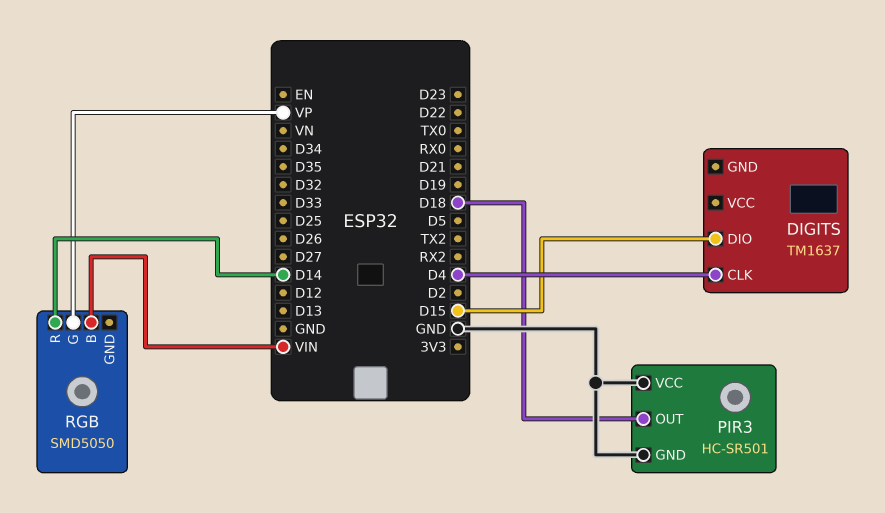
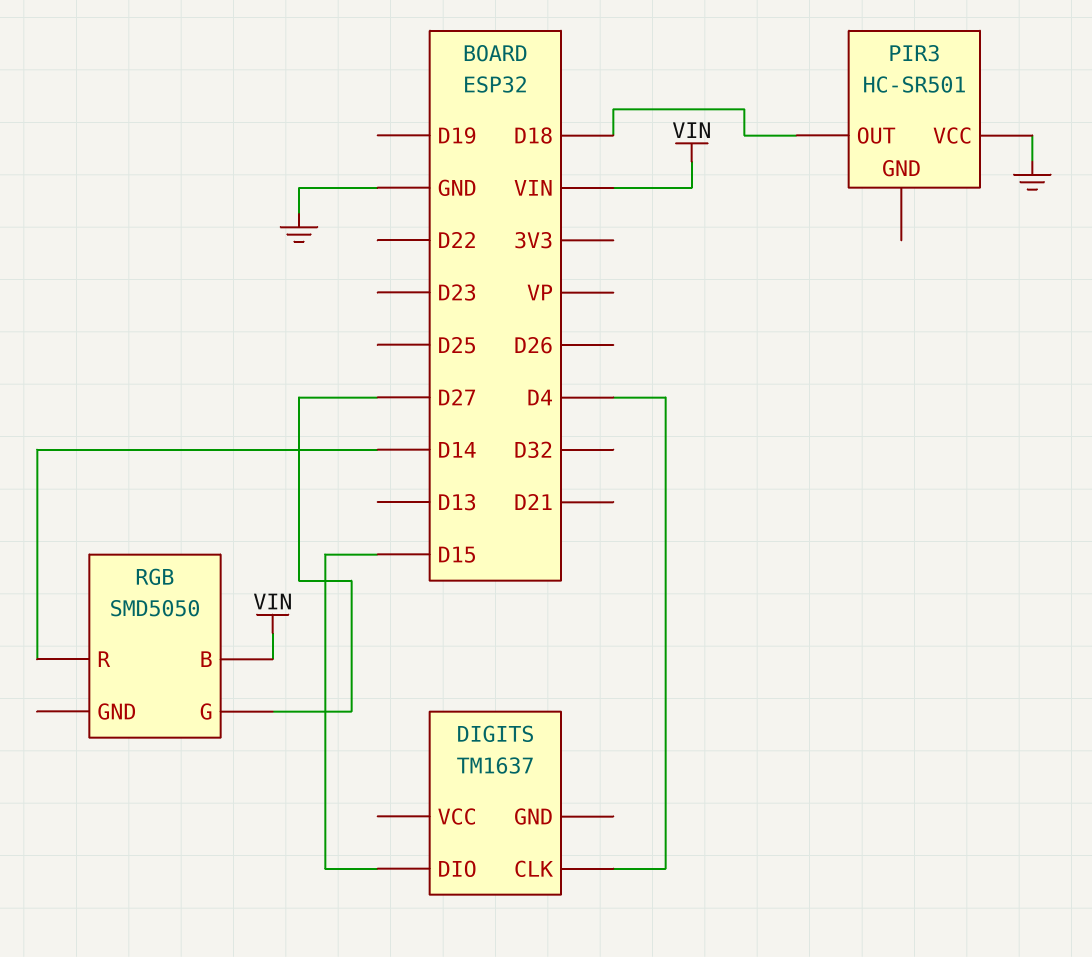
PIR3 pin GND: GND -> none
RGB pin G: VP -> D27

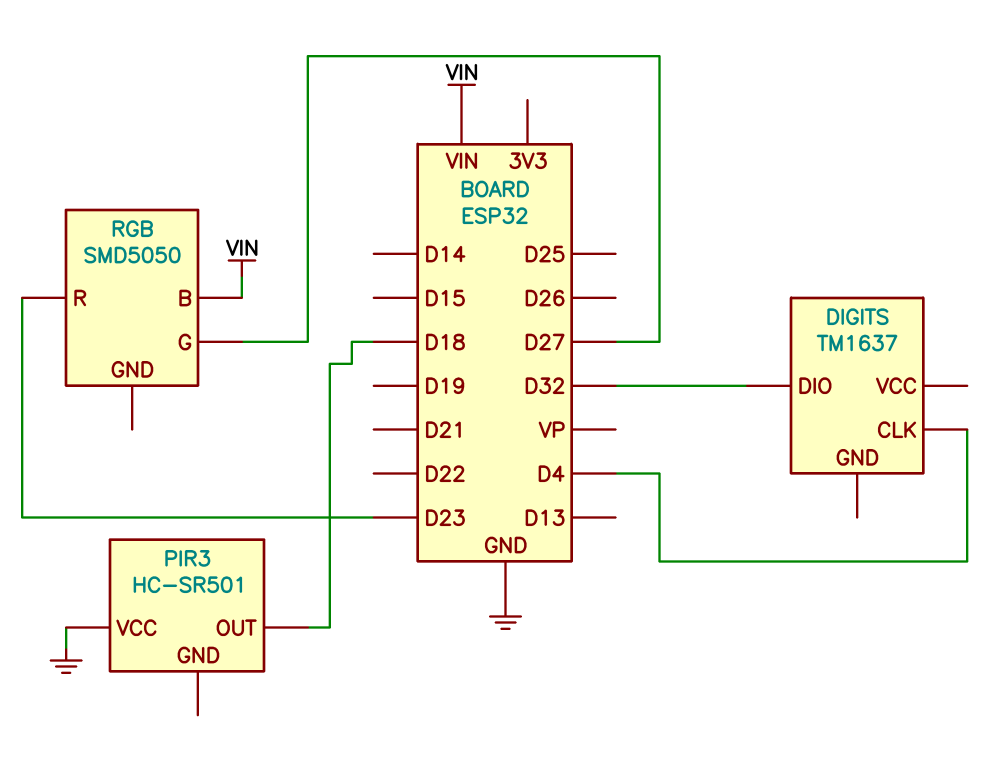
DIGITS pin DIO: D15 -> D32
RGB pin R: D14 -> D23

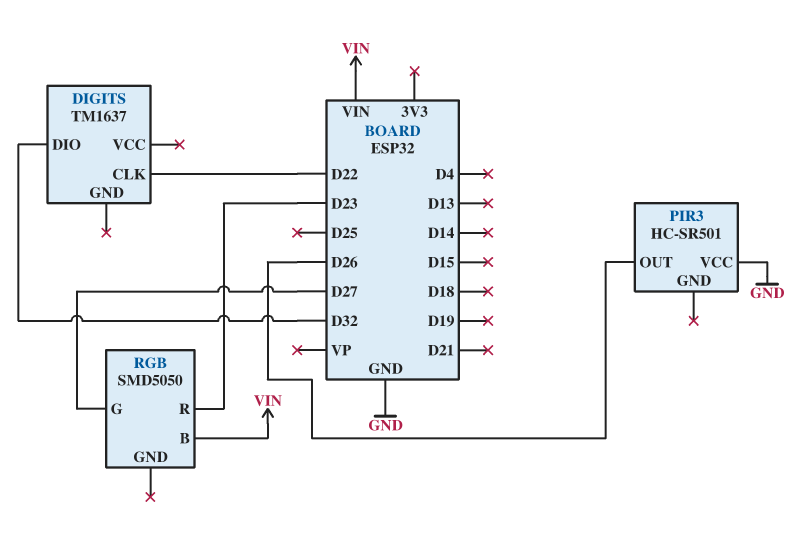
DIGITS pin CLK: D4 -> D22
PIR3 pin OUT: D18 -> D26

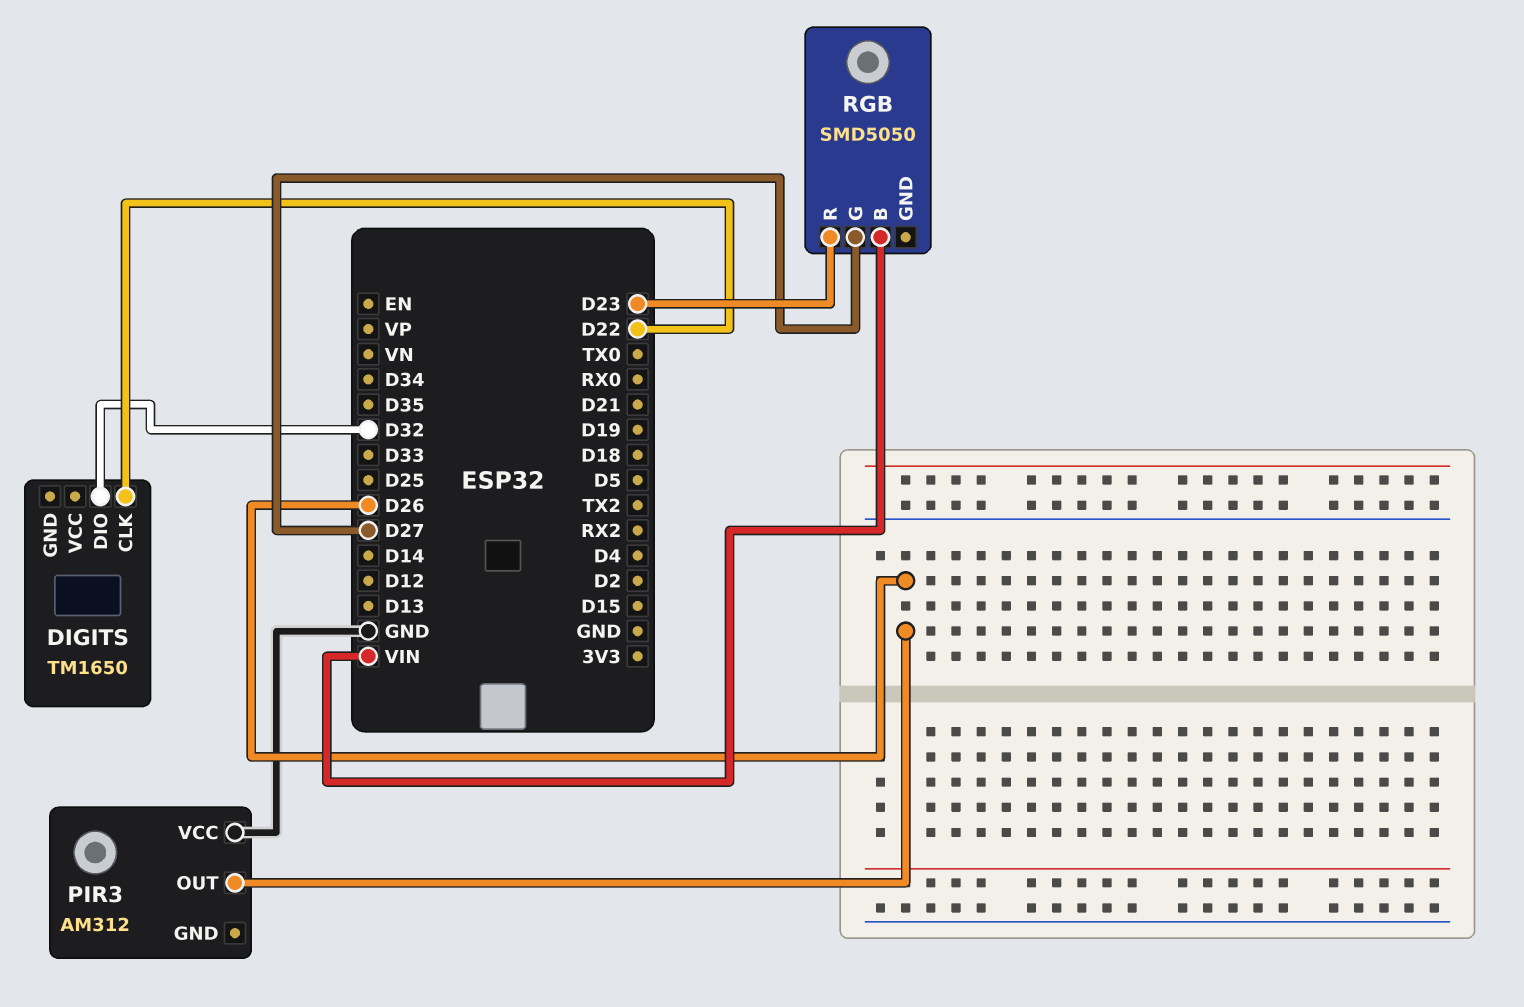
DIGITS: TM1637 -> TM1650
PIR3: HC-SR501 -> AM312

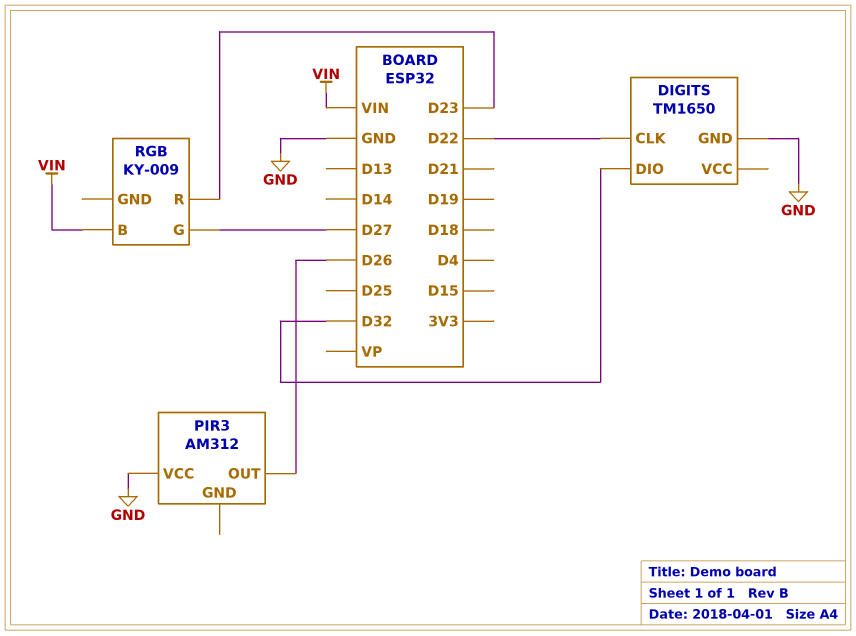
DIGITS pin GND: none -> GND
RGB: SMD5050 -> KY-009

